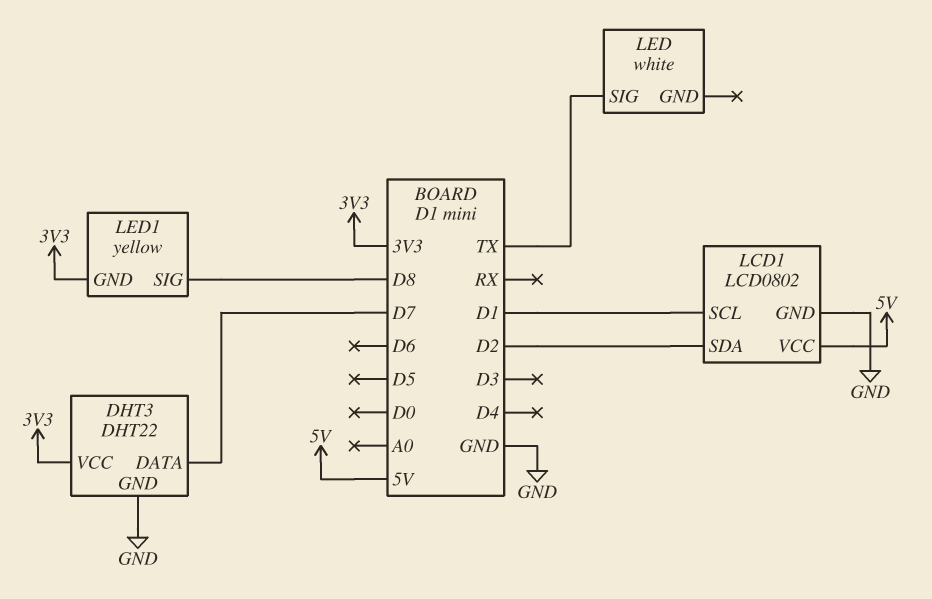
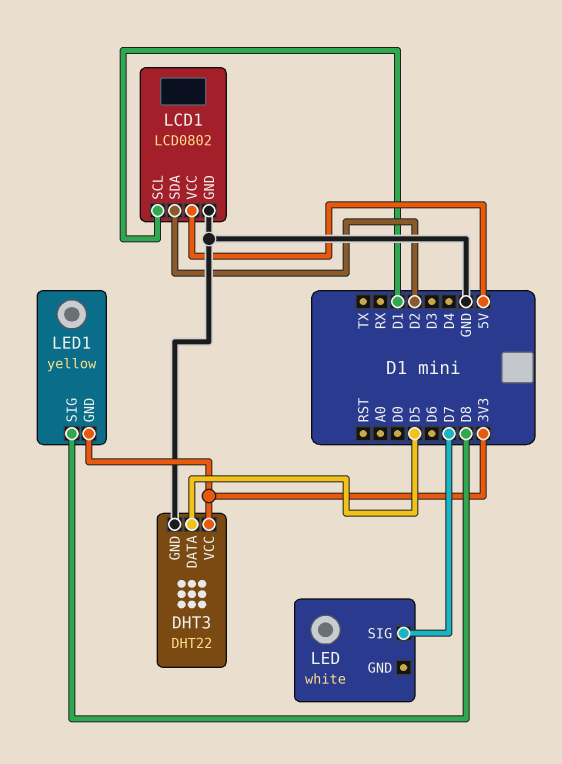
DHT3 pin DATA: D7 -> D5
LED pin SIG: TX -> D7

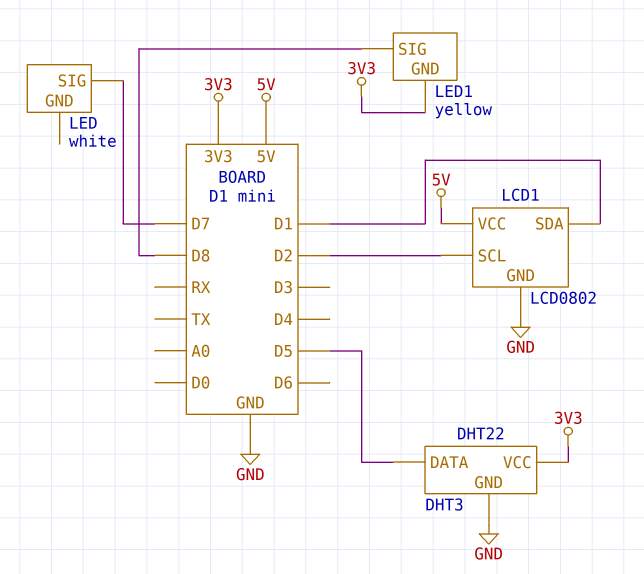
LCD1 pin SCL: D1 -> D2
LCD1 pin SDA: D2 -> D1

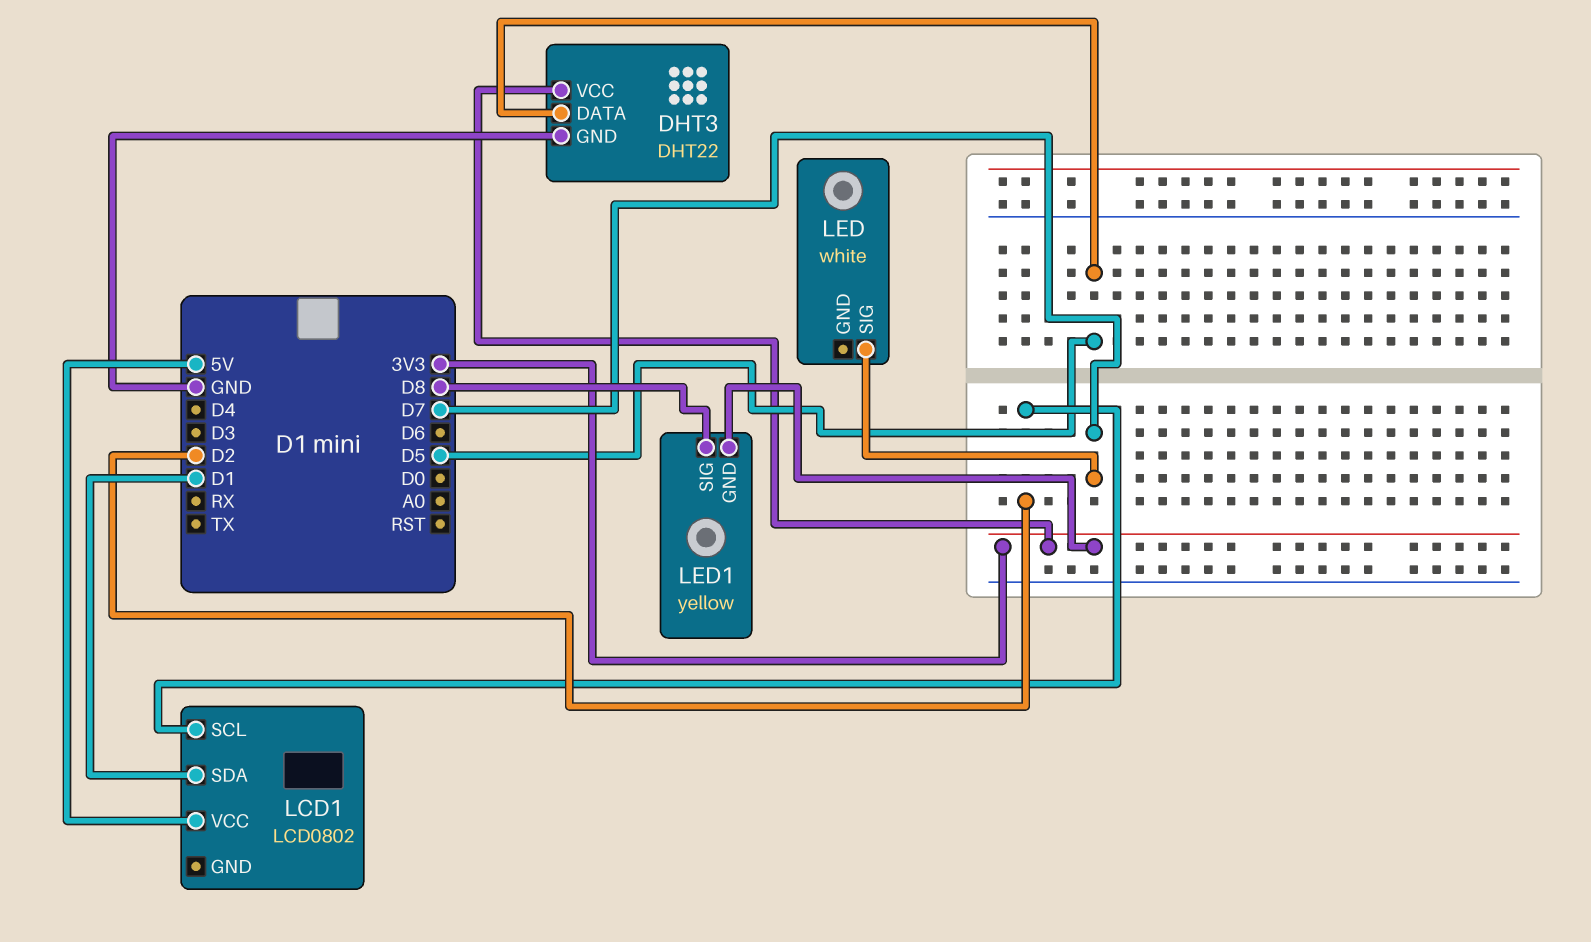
LCD1 pin GND: GND -> none

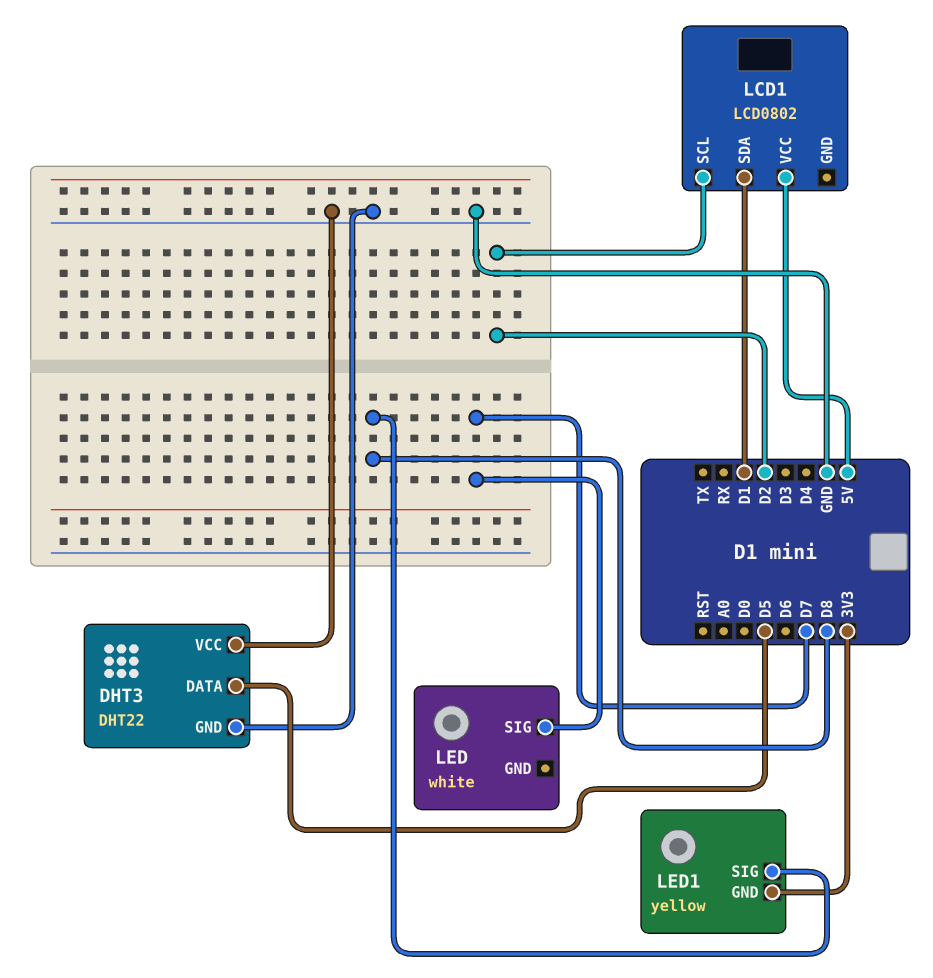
DHT3 pin VCC: 3V3 -> GND

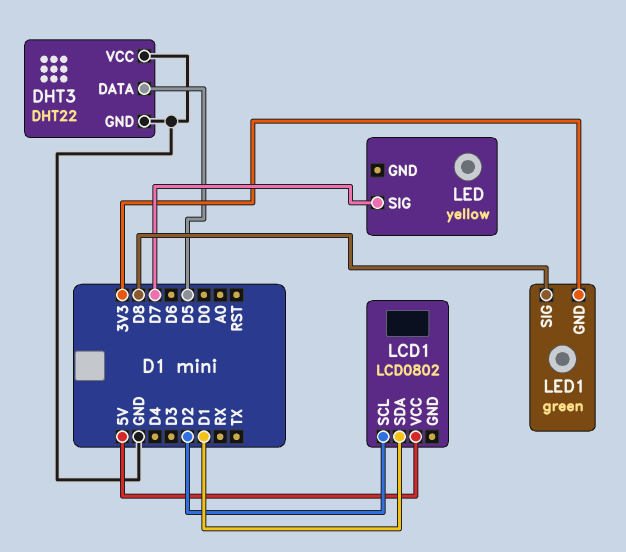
LED: white -> yellow
LED1: yellow -> green

